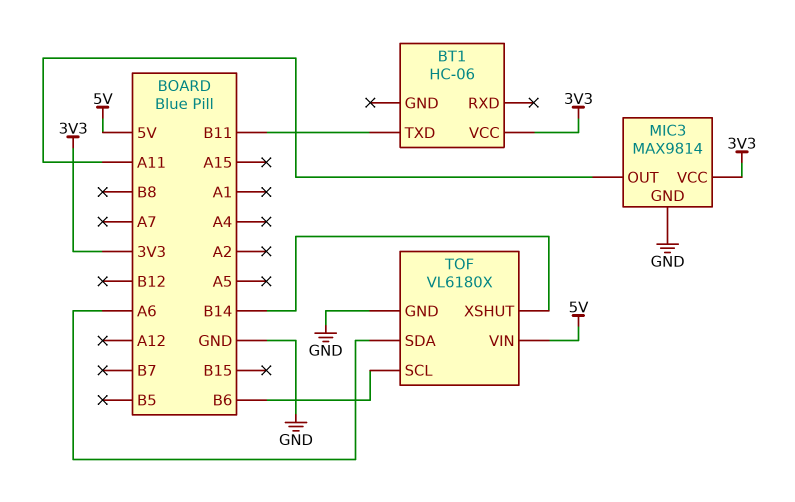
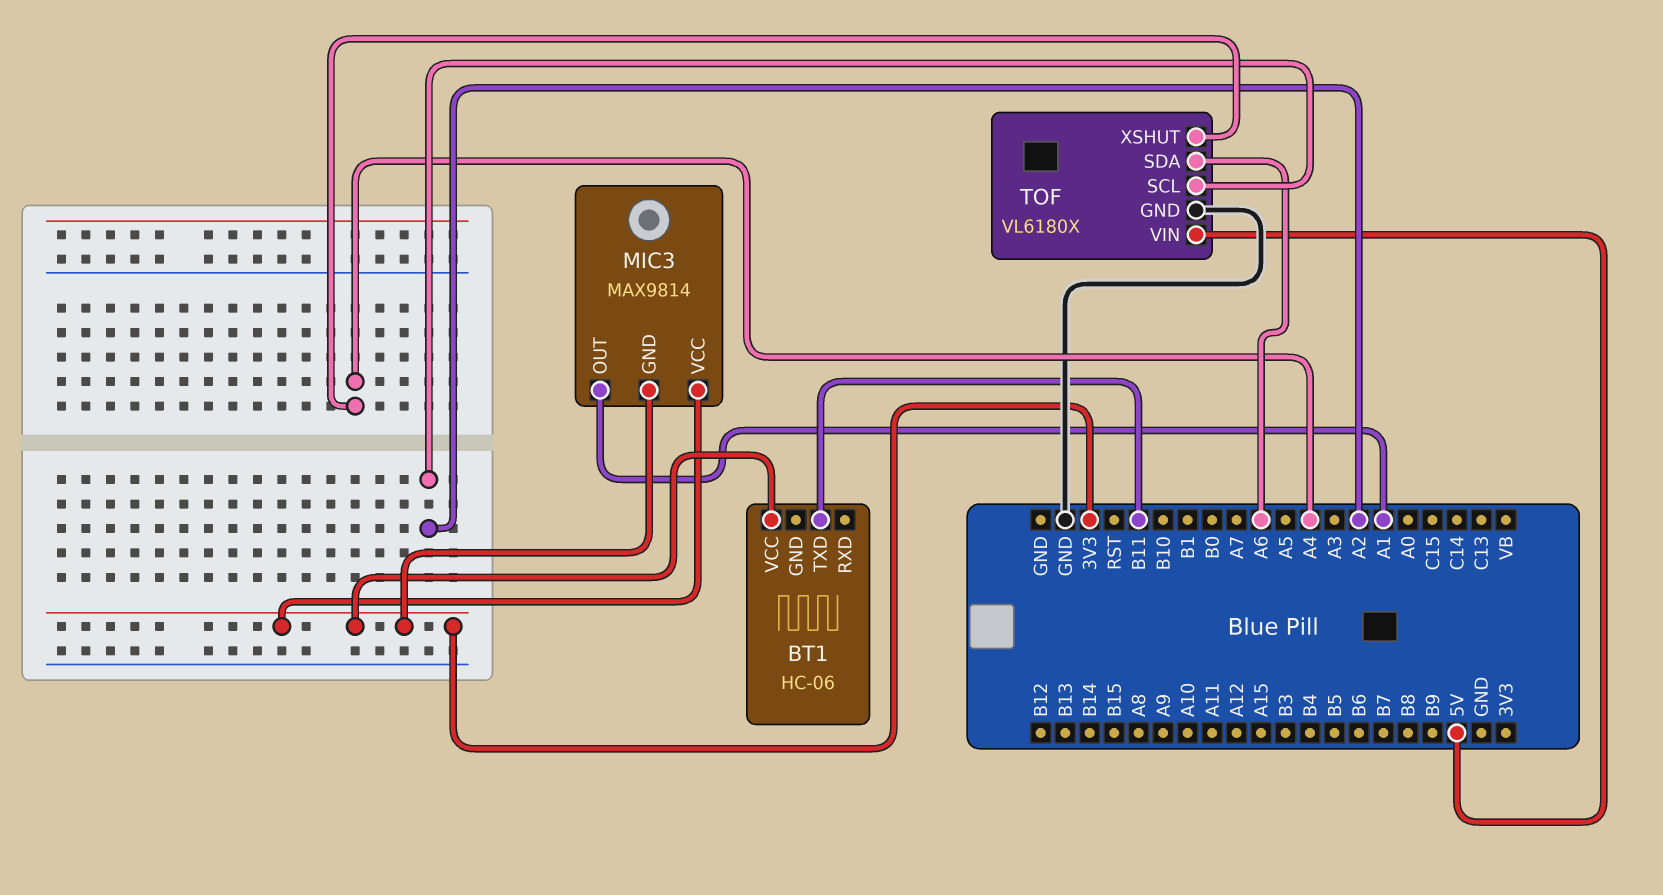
MIC3 pin GND: GND -> 3V3
MIC3 pin OUT: A11 -> A1
TOF pin SCL: B6 -> A2
TOF pin XSHUT: B14 -> A4

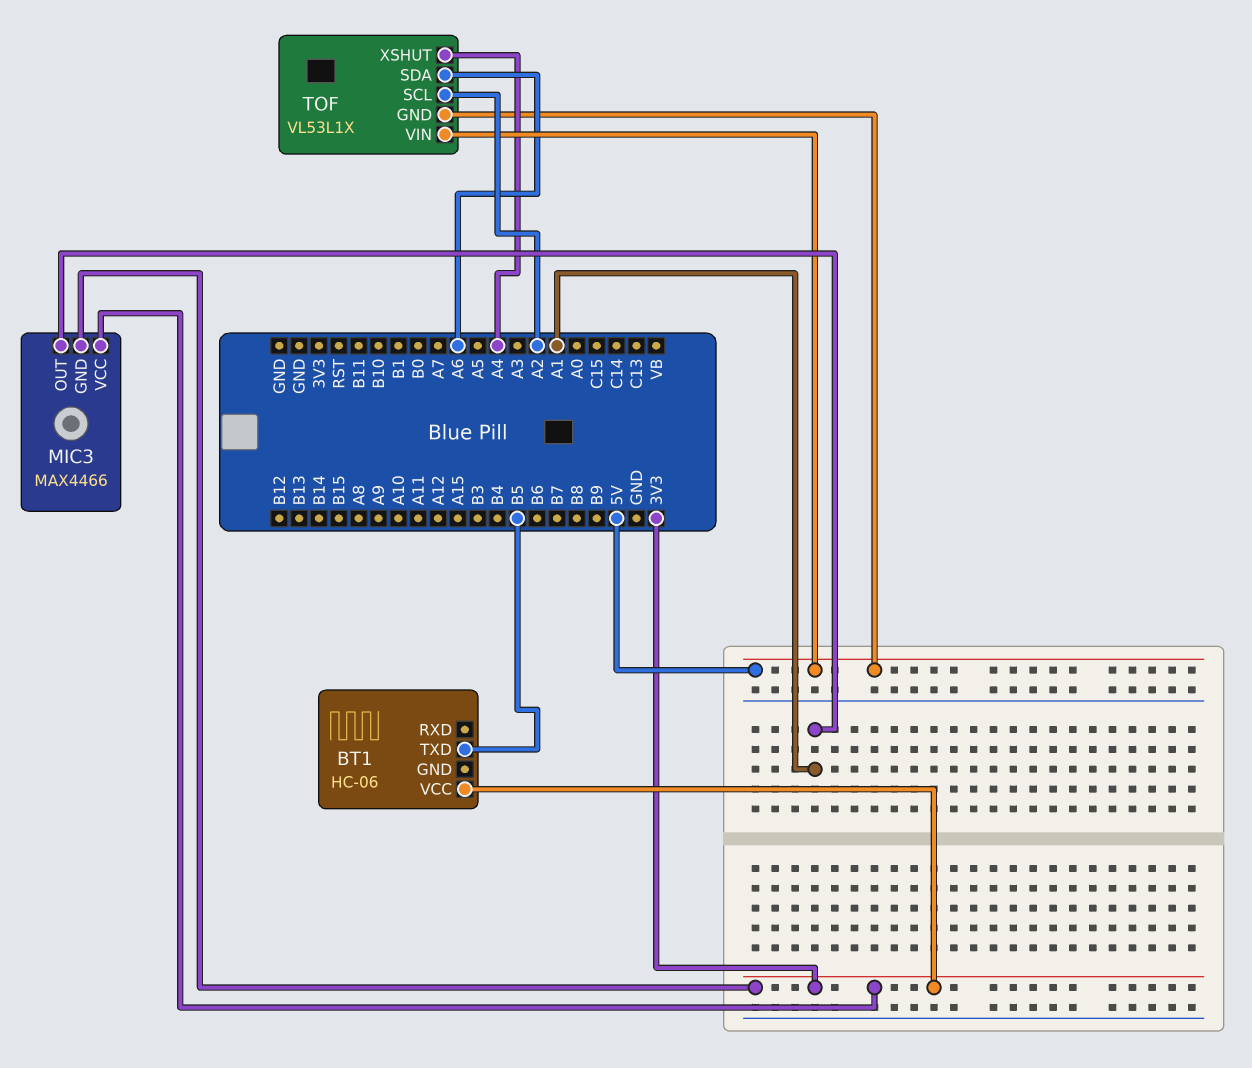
BT1 pin TXD: B11 -> B5
MIC3: MAX9814 -> MAX4466
TOF: VL6180X -> VL53L1X
TOF pin GND: GND -> 5V

